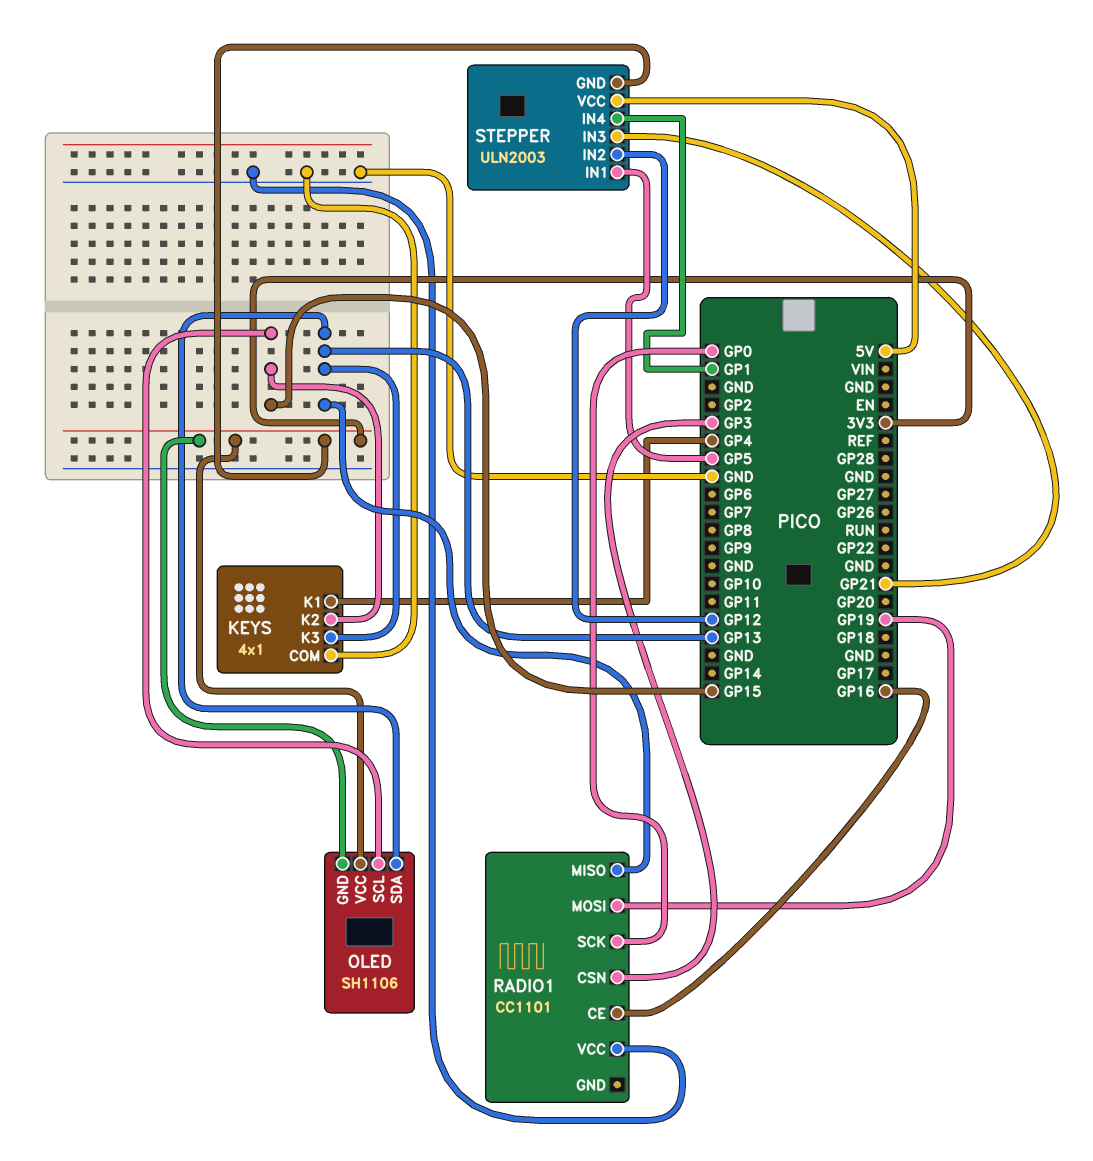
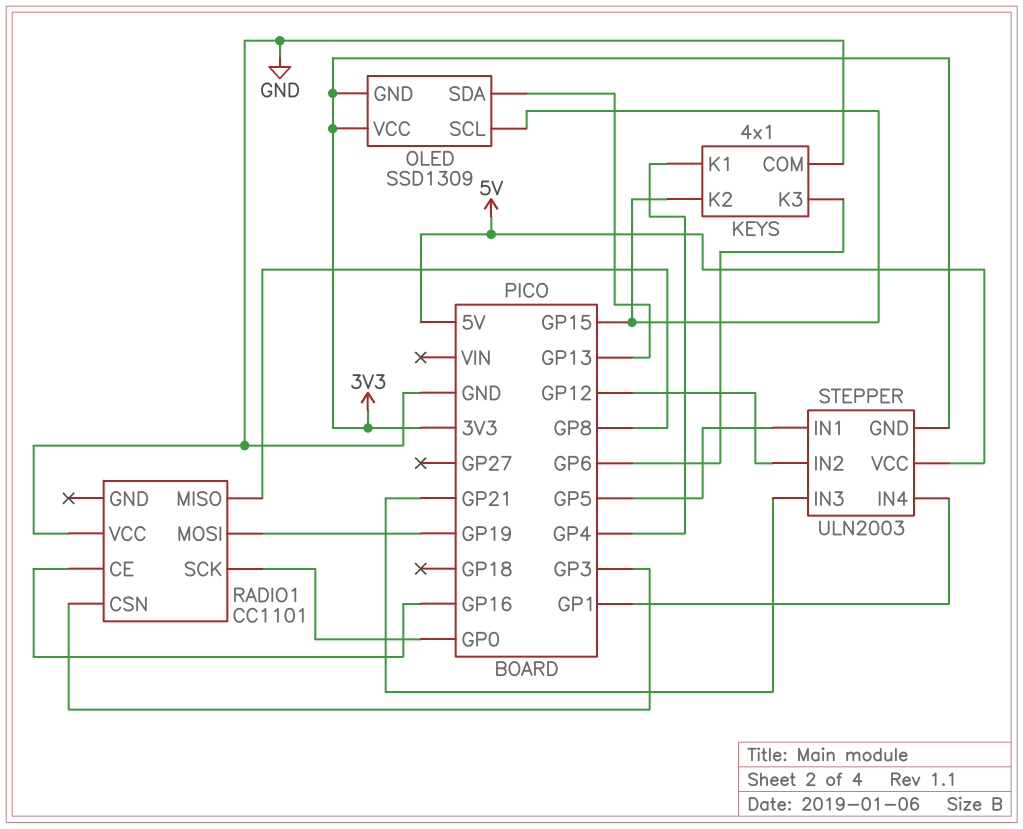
KEYS pin K3: GP13 -> GP6
OLED: SH1106 -> SSD1309
RADIO1 pin MISO: GP13 -> GP8

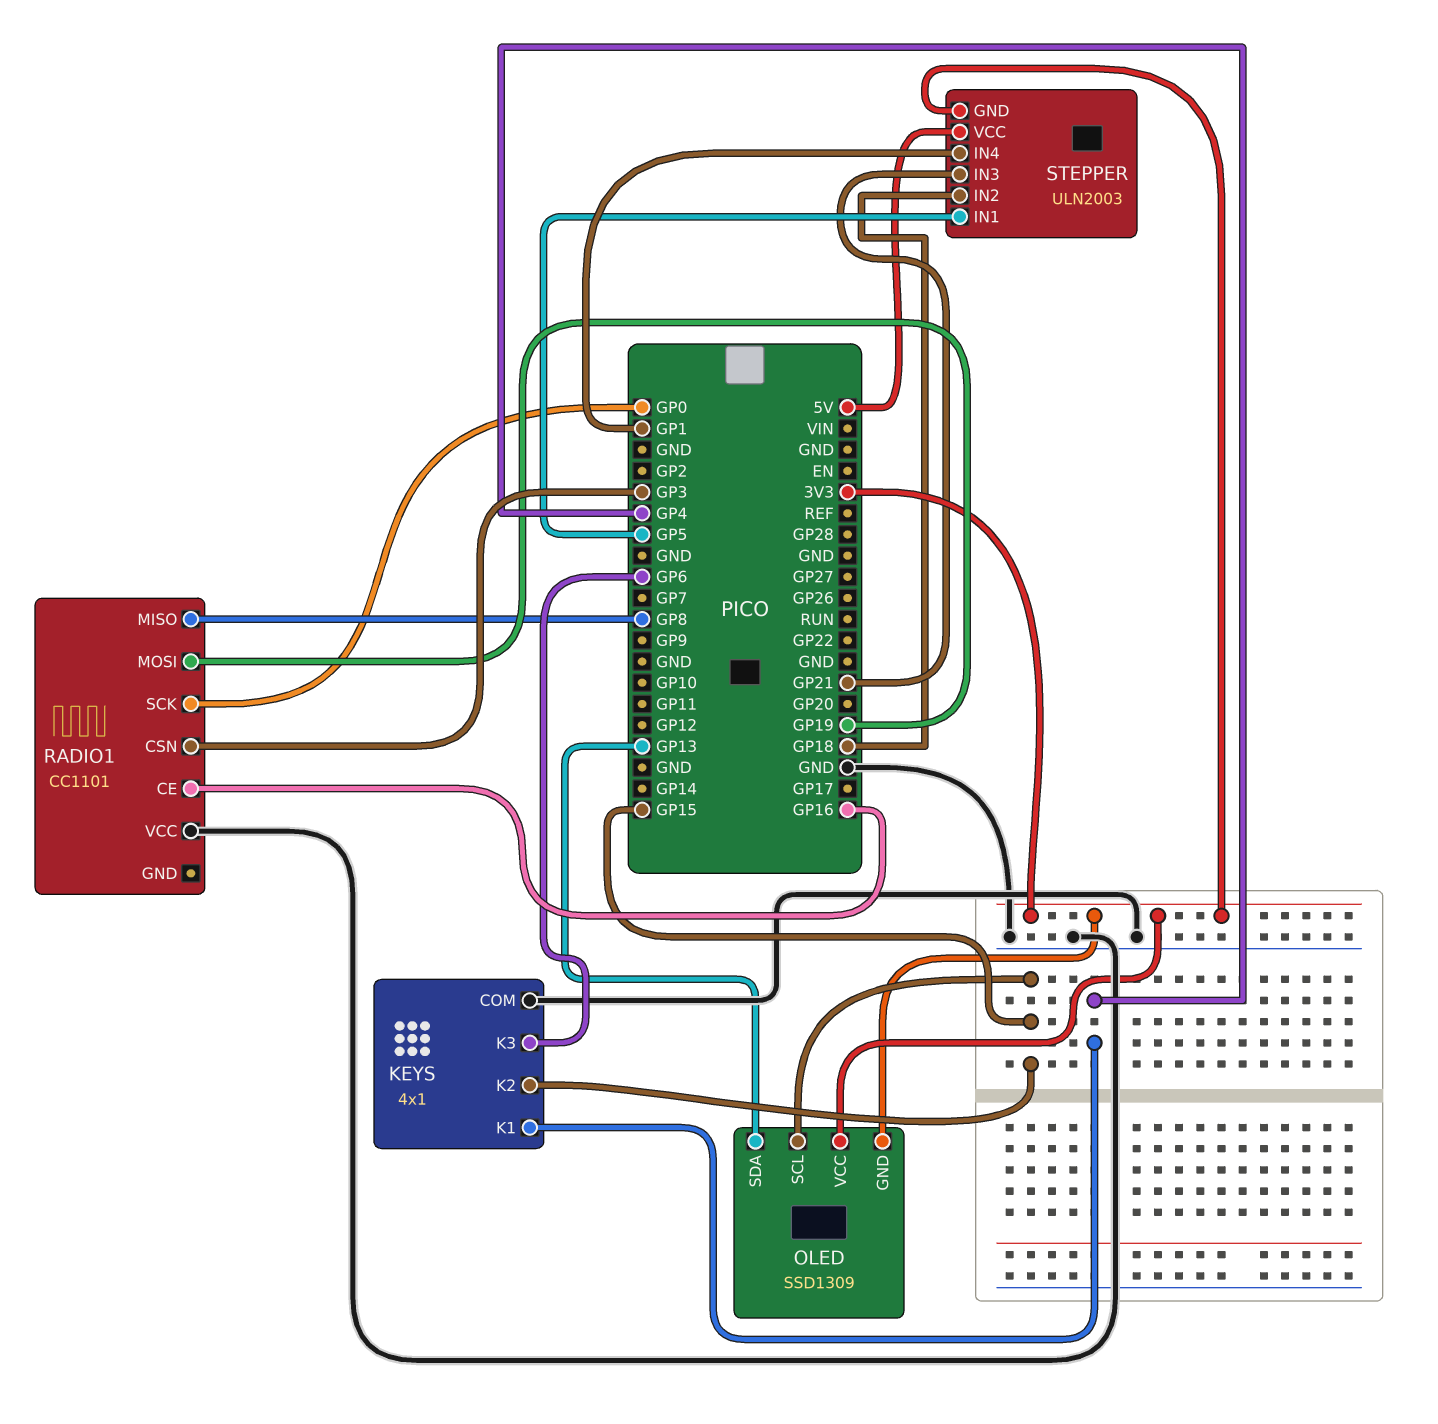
STEPPER pin IN2: GP12 -> GP18

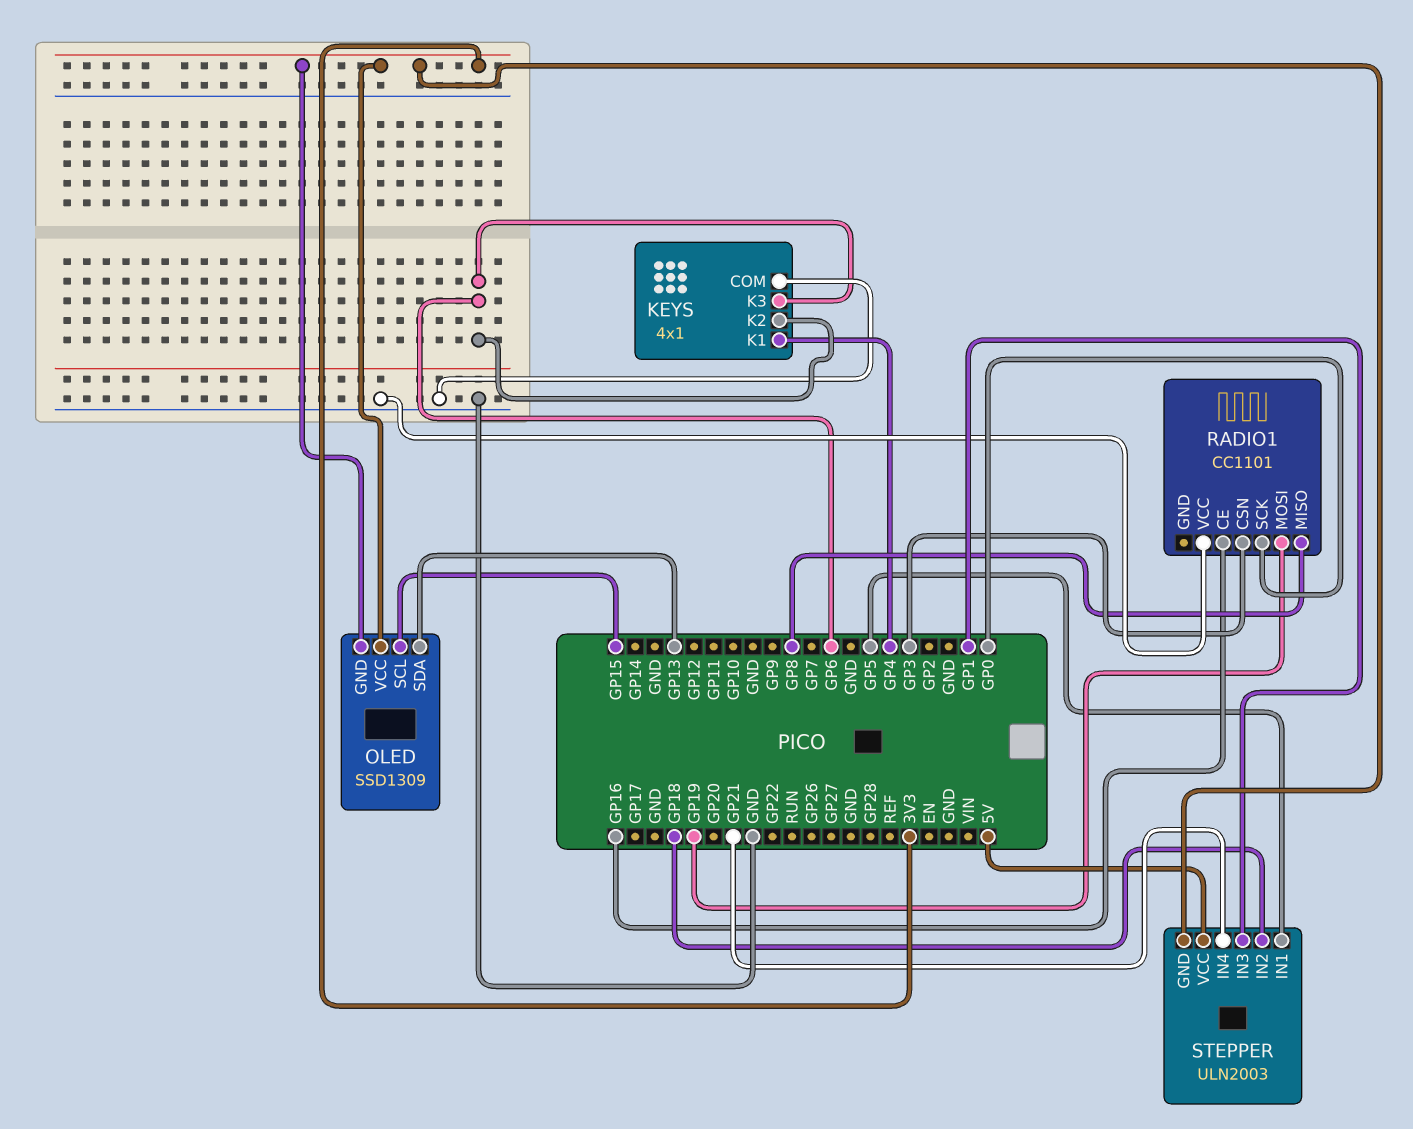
KEYS pin K2: GP15 -> GP6
STEPPER pin IN3: GP21 -> GP1
STEPPER pin IN4: GP1 -> GP21

